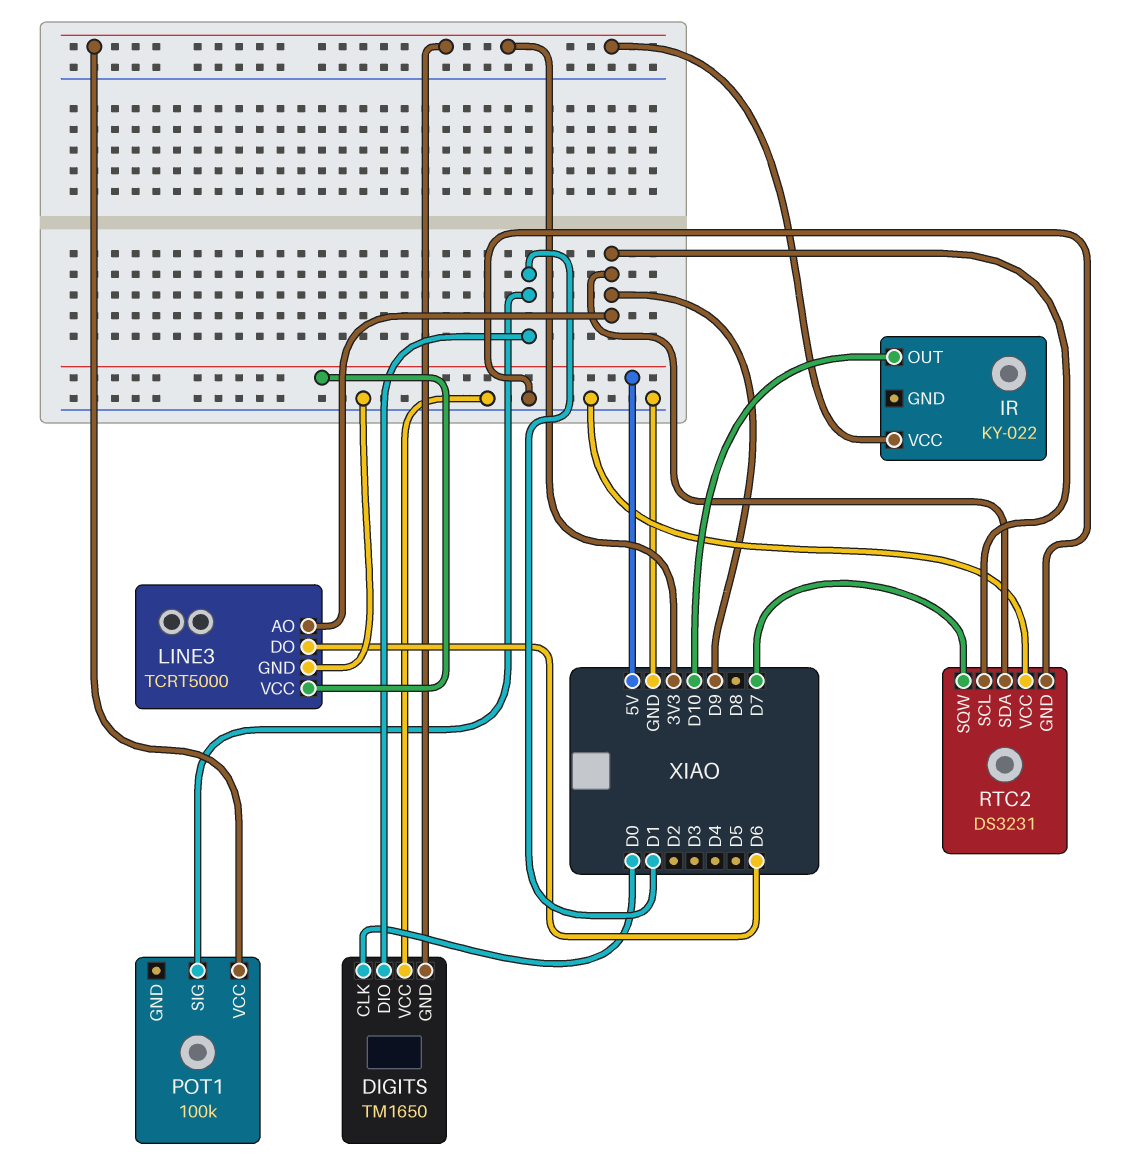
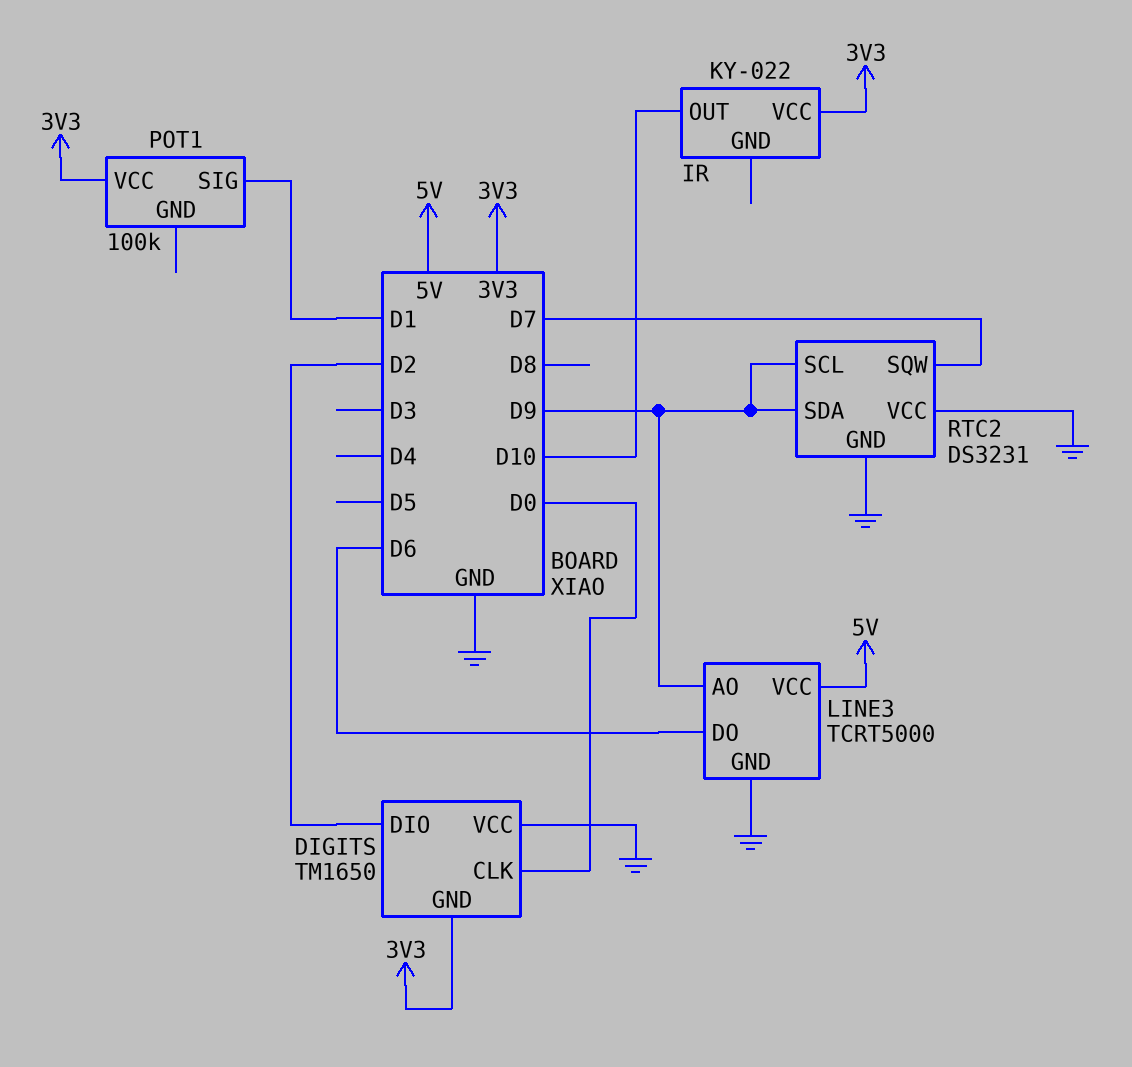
DIGITS pin DIO: D1 -> D2

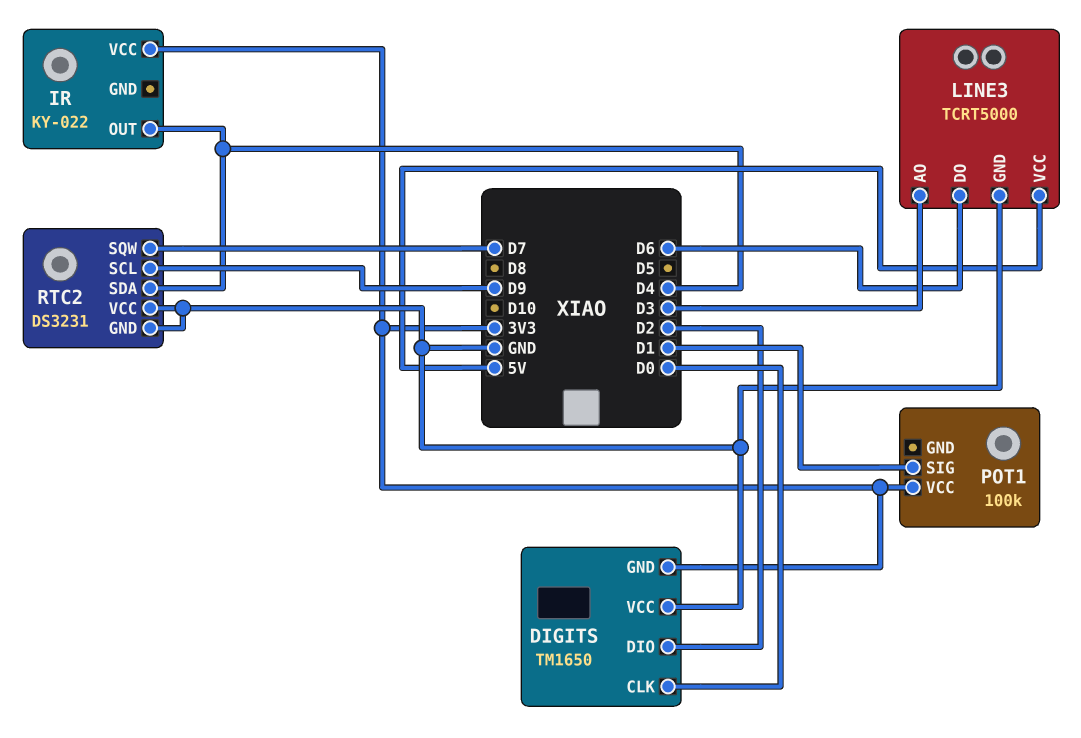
IR pin OUT: D10 -> D4
LINE3 pin AO: D9 -> D3
RTC2 pin SDA: D9 -> D4

